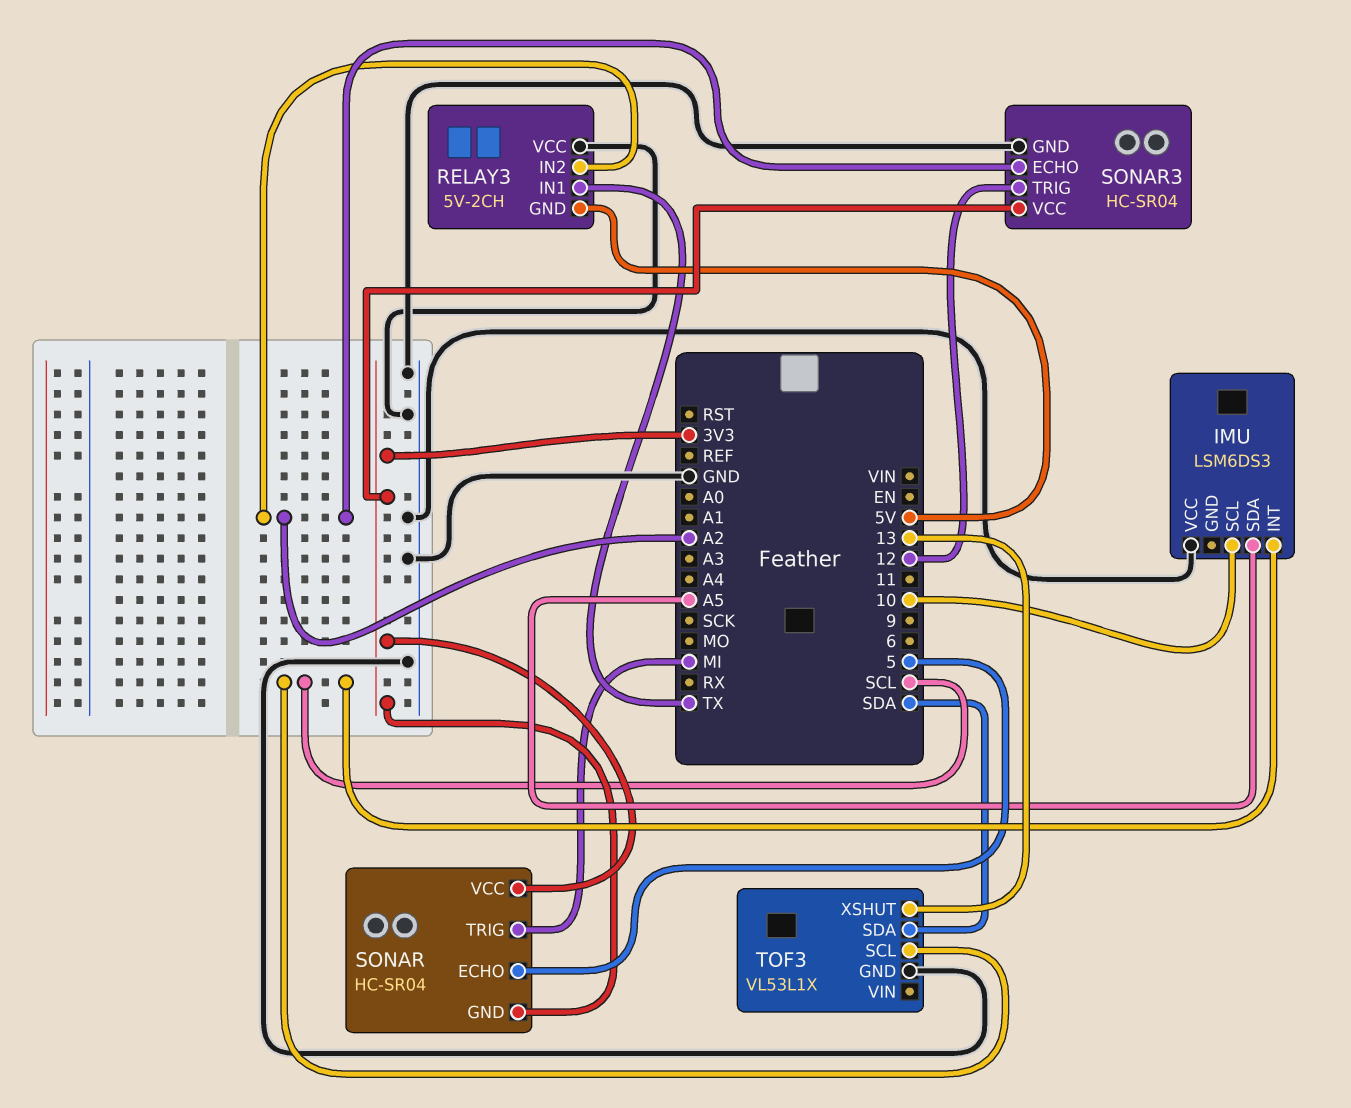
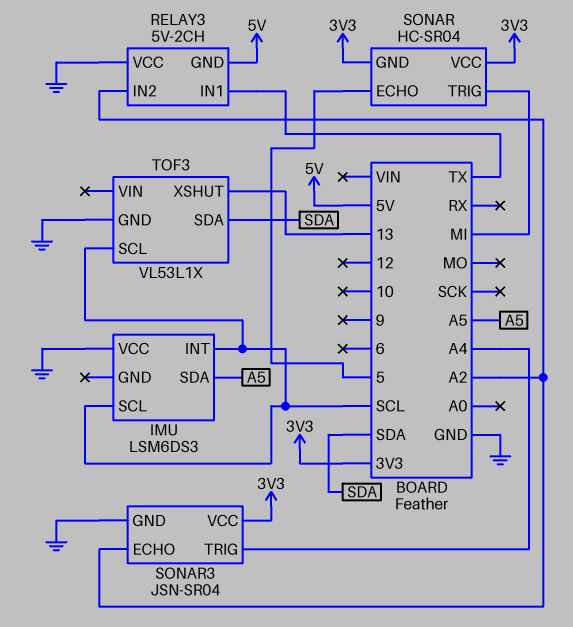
IMU pin SCL: 10 -> SCL
SONAR3: HC-SR04 -> JSN-SR04
SONAR3 pin TRIG: 12 -> A4

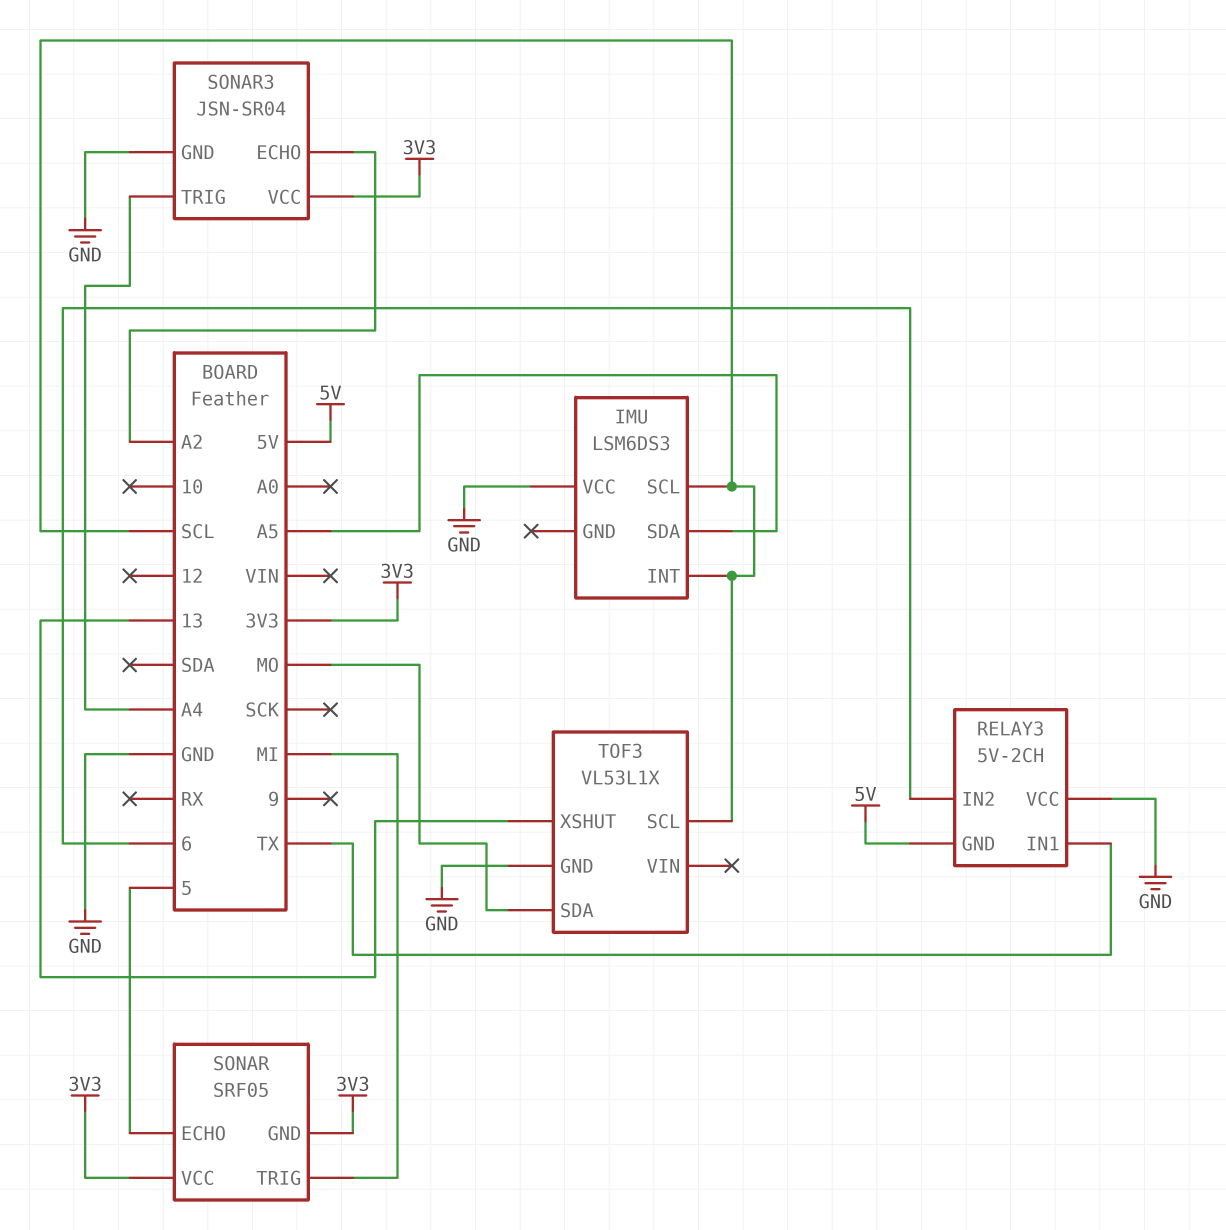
RELAY3 pin IN2: A2 -> 6
SONAR: HC-SR04 -> SRF05
TOF3 pin SDA: SDA -> MO

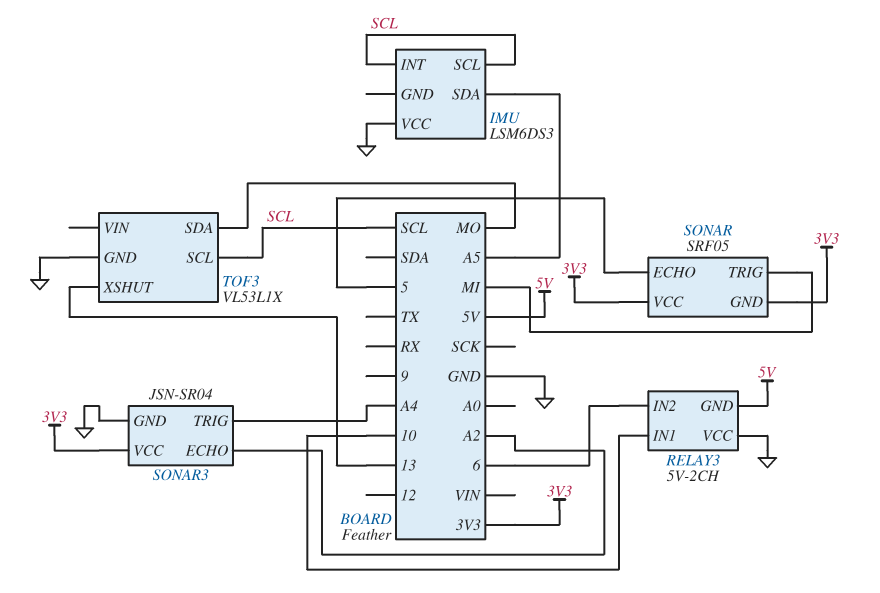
RELAY3 pin IN1: TX -> 10

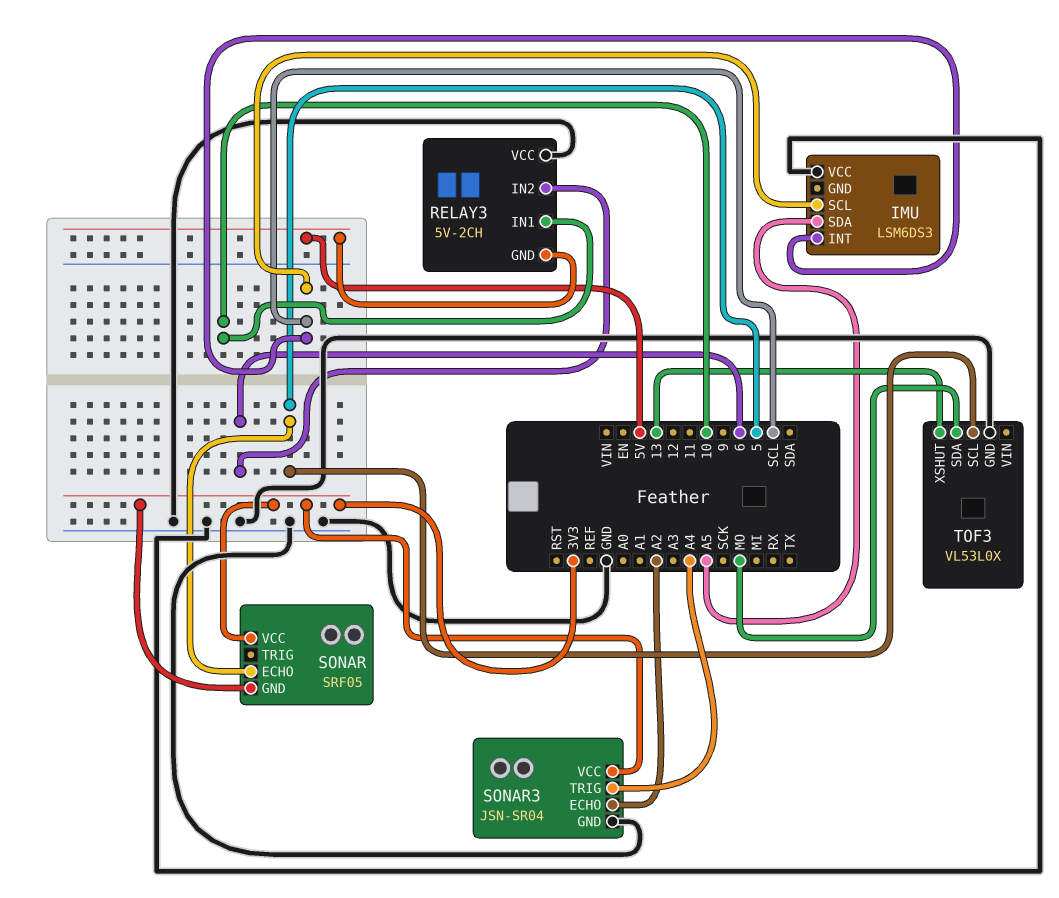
SONAR pin TRIG: MI -> none
TOF3: VL53L1X -> VL53L0X
TOF3 pin SCL: SCL -> 5

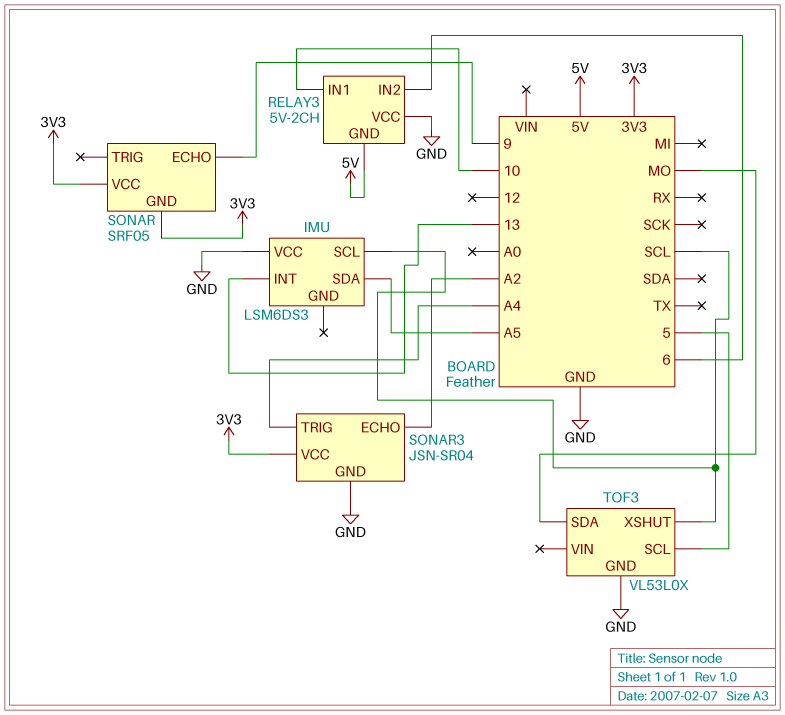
IMU pin INT: SCL -> 13
SONAR pin ECHO: 5 -> 9
TOF3 pin XSHUT: 13 -> SCL

